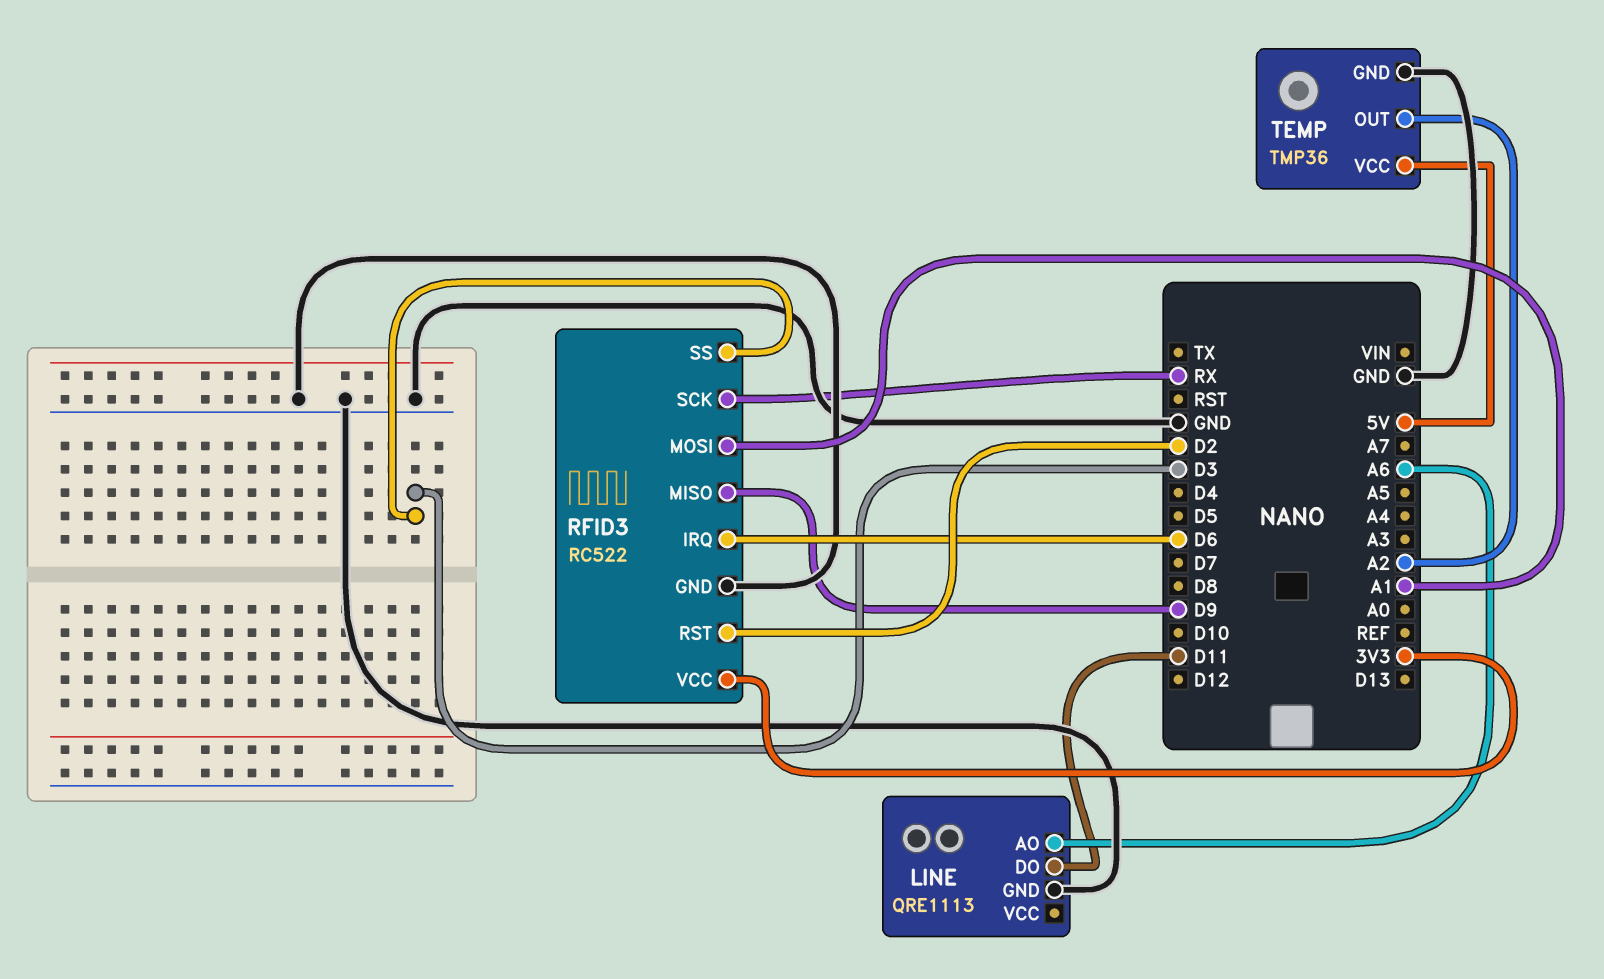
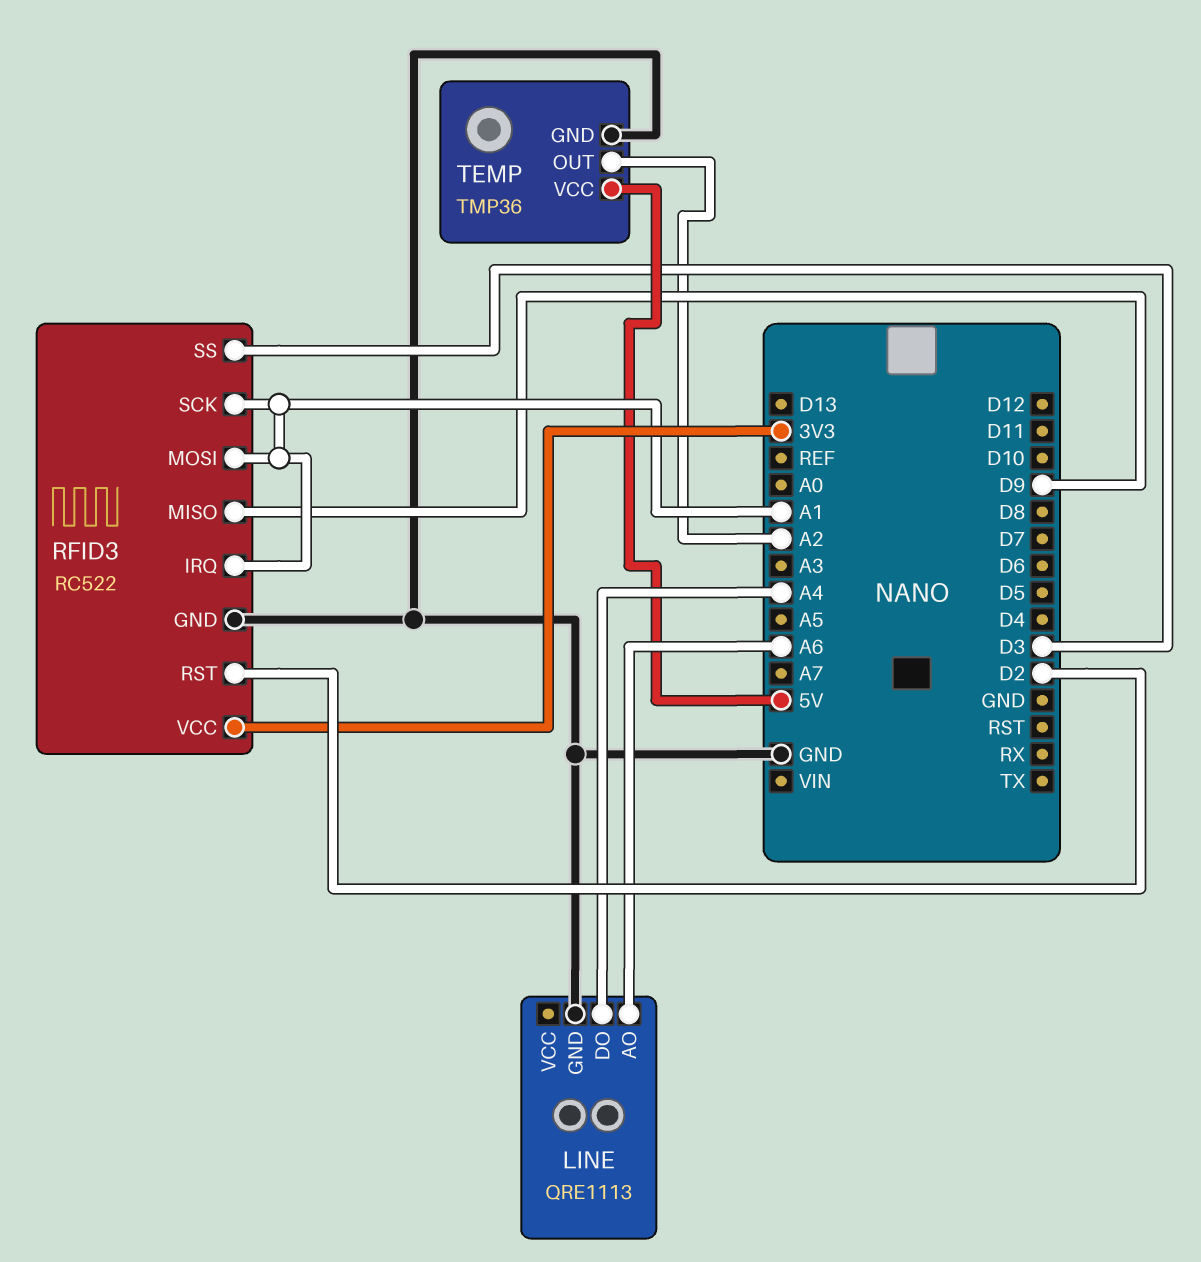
LINE pin DO: D11 -> A4
RFID3 pin IRQ: D6 -> A1
RFID3 pin SCK: RX -> A1

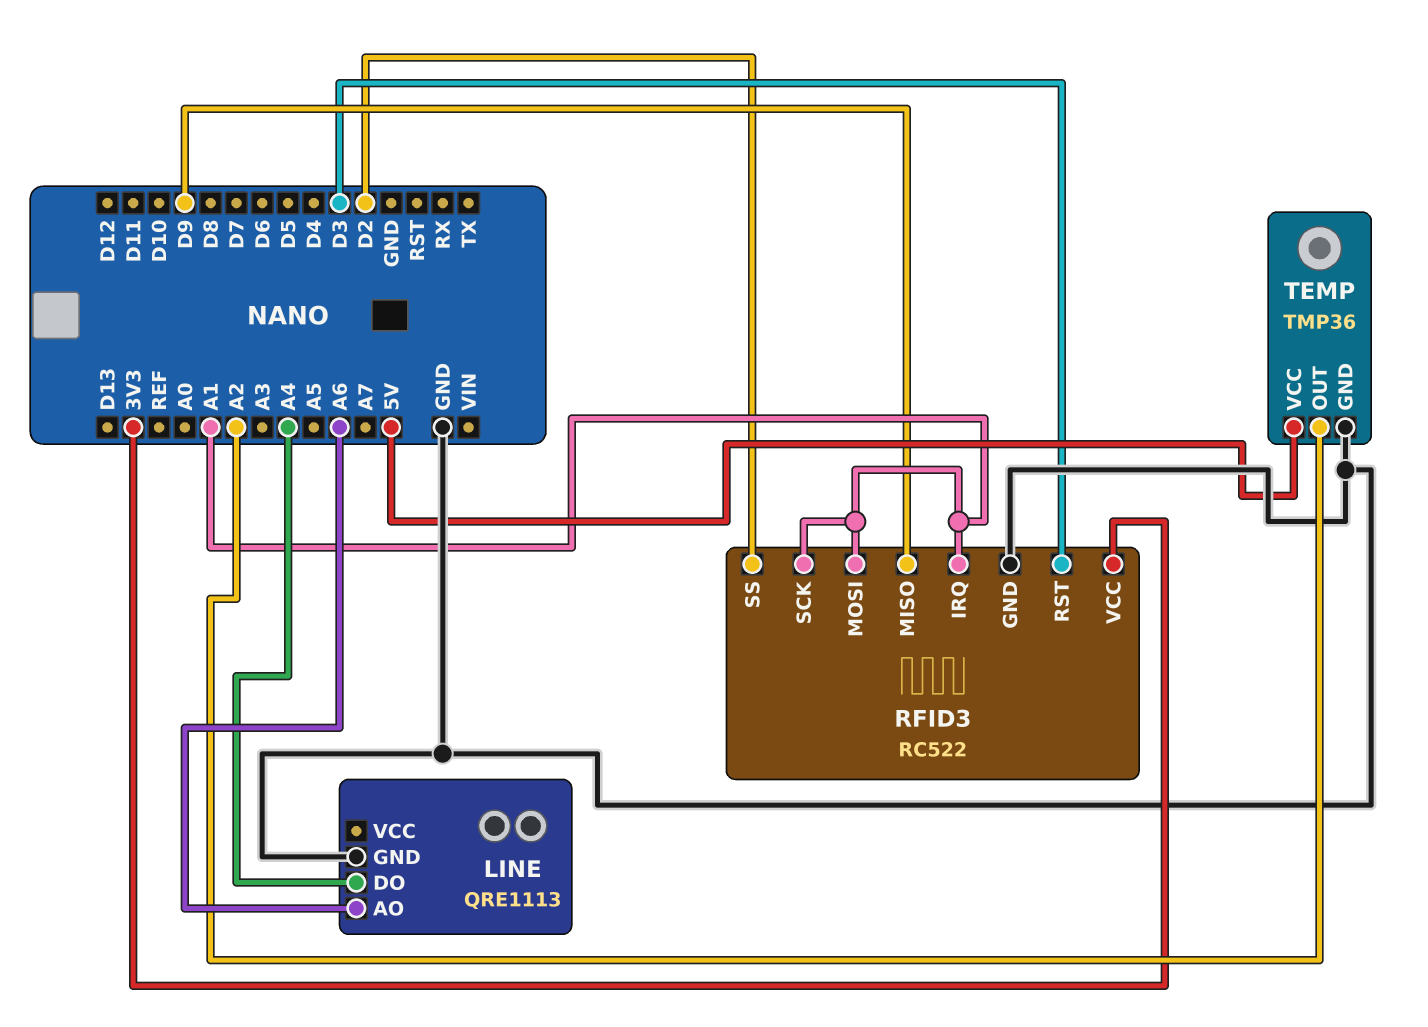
RFID3 pin RST: D2 -> D3
RFID3 pin SS: D3 -> D2

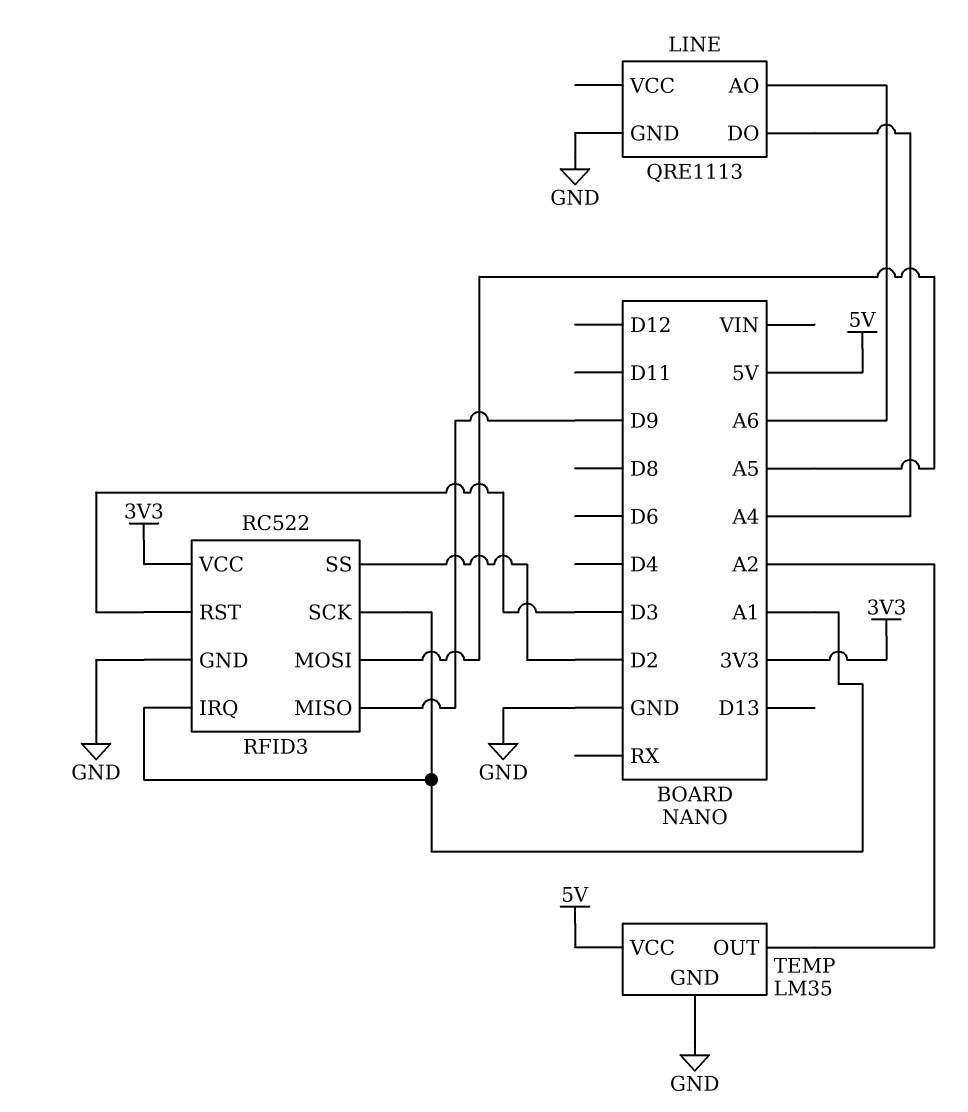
RFID3 pin MOSI: A1 -> A5
TEMP: TMP36 -> LM35

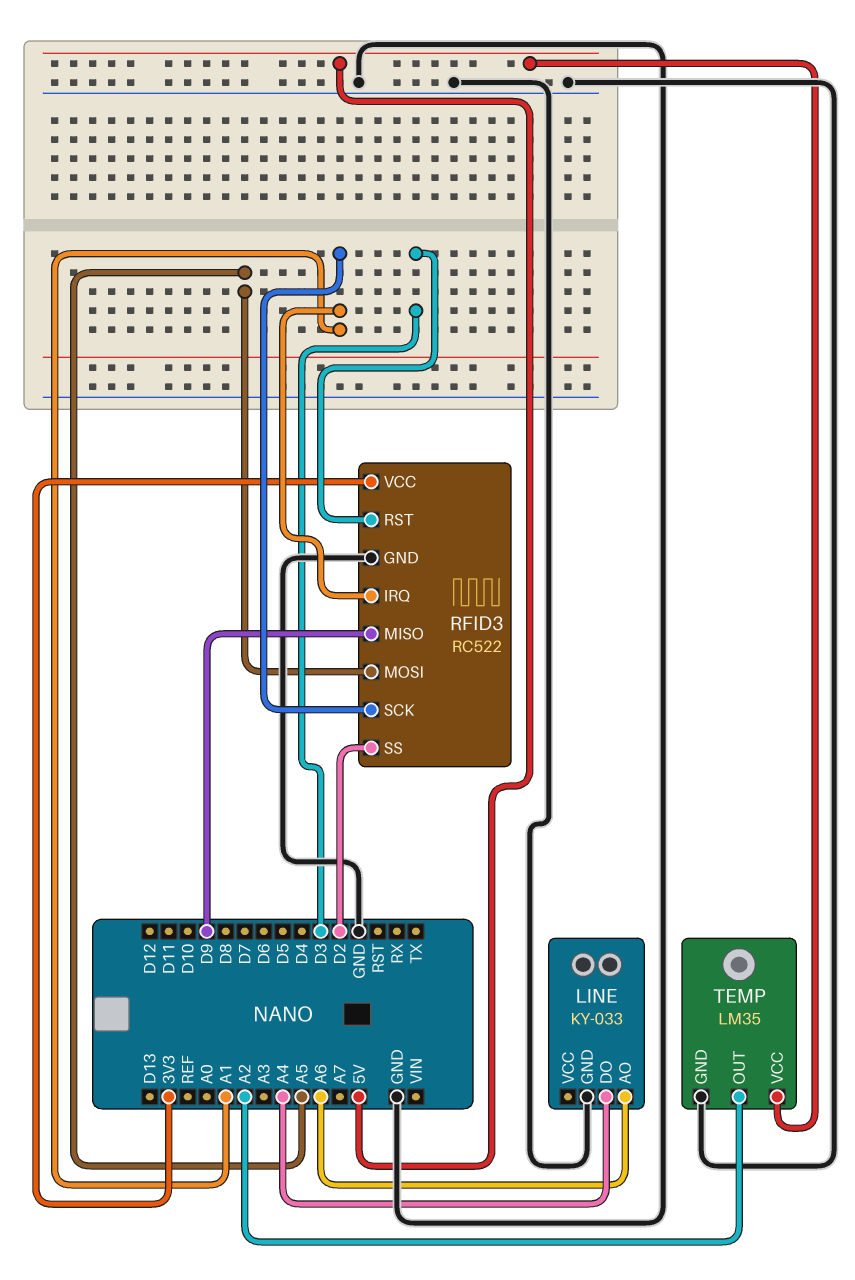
LINE: QRE1113 -> KY-033

